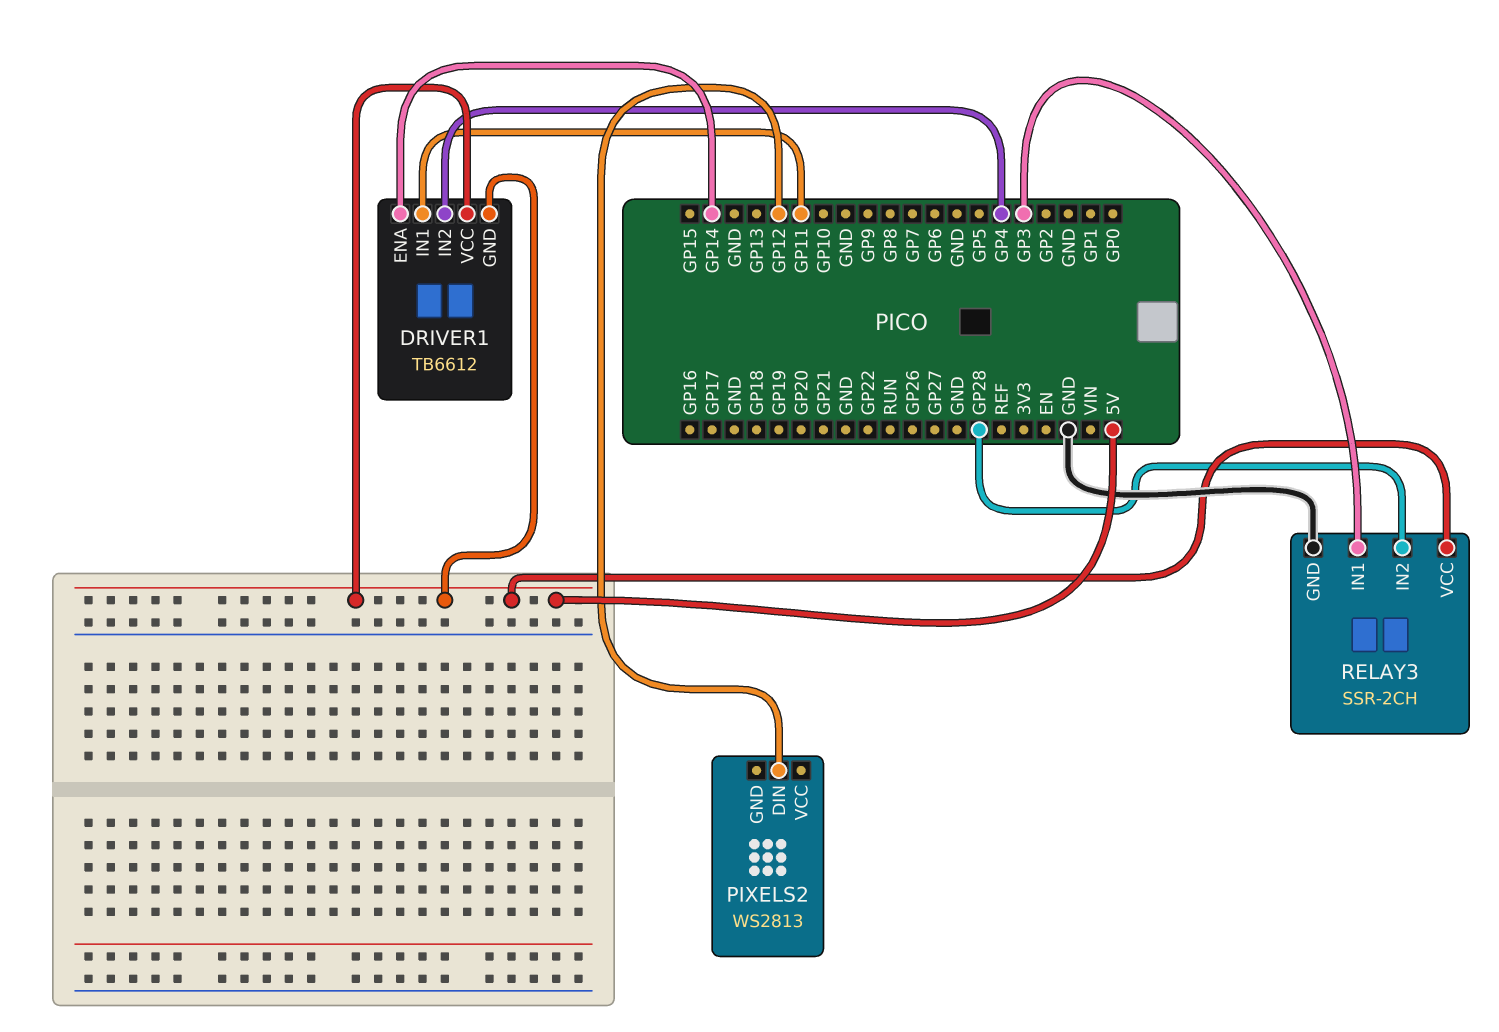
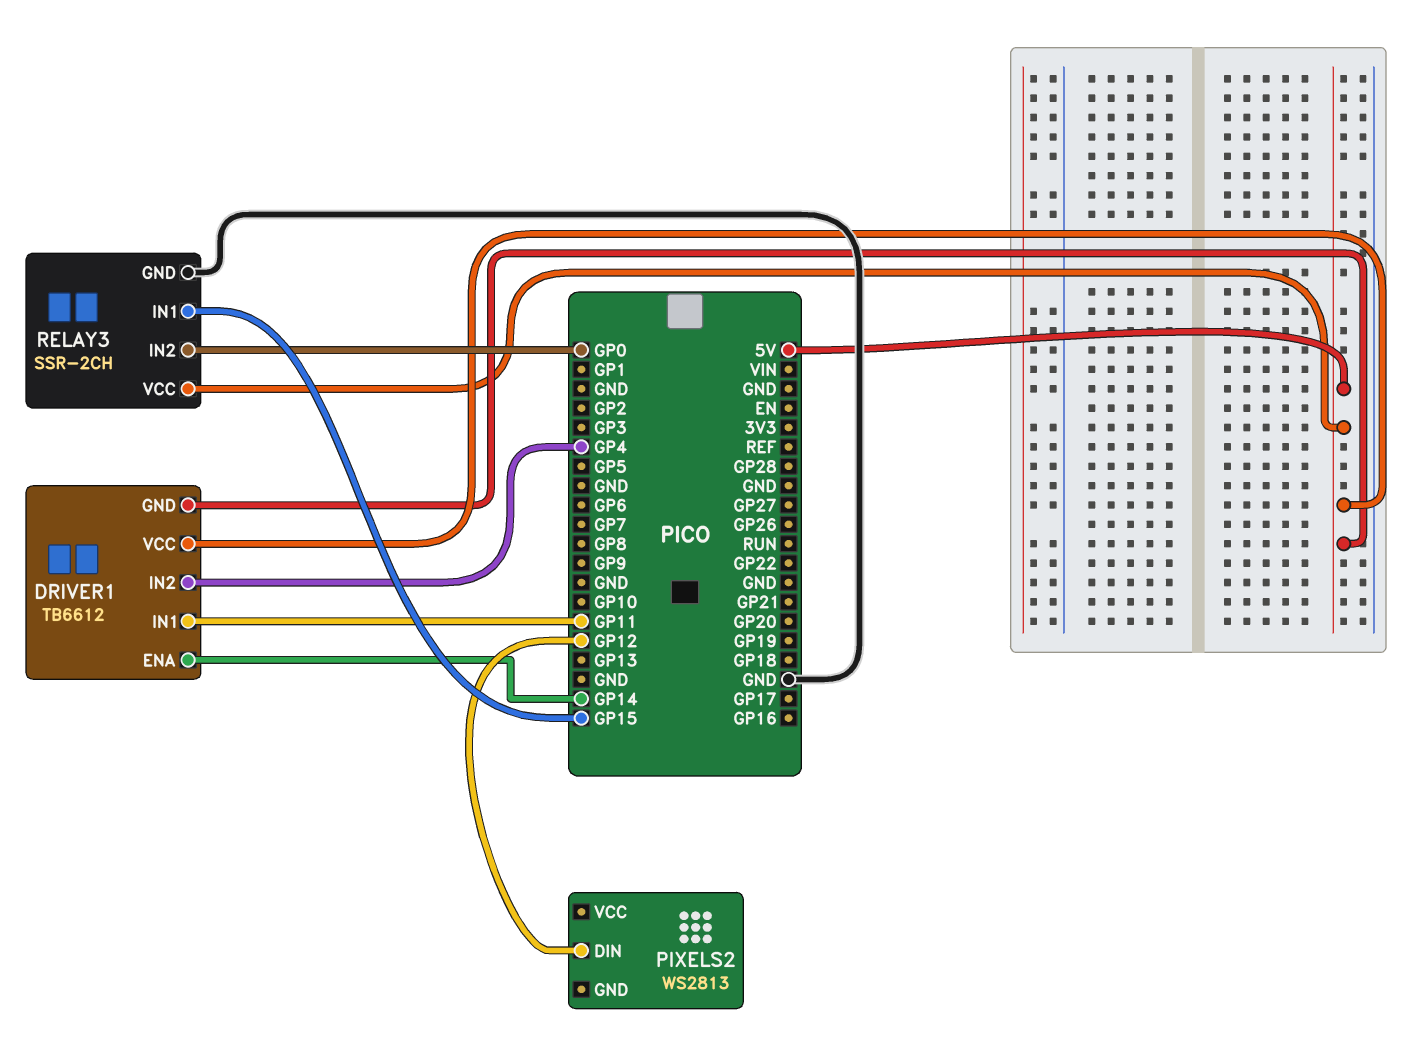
RELAY3 pin IN1: GP3 -> GP15
RELAY3 pin IN2: GP28 -> GP0

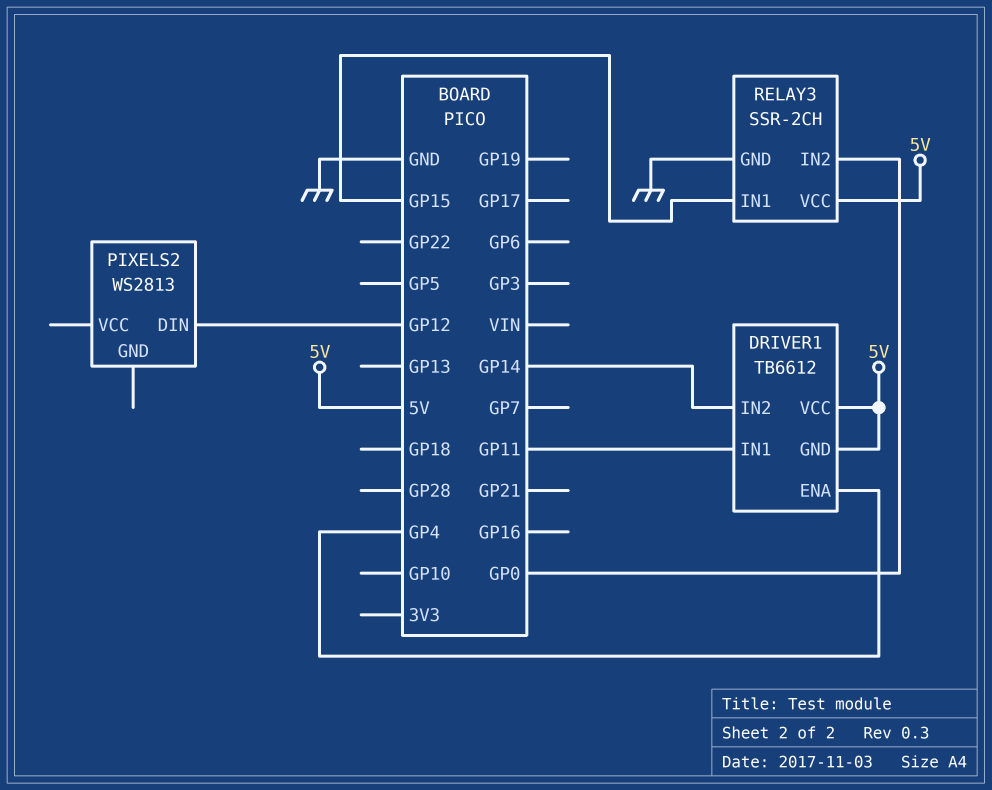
DRIVER1 pin ENA: GP14 -> GP4
DRIVER1 pin IN2: GP4 -> GP14

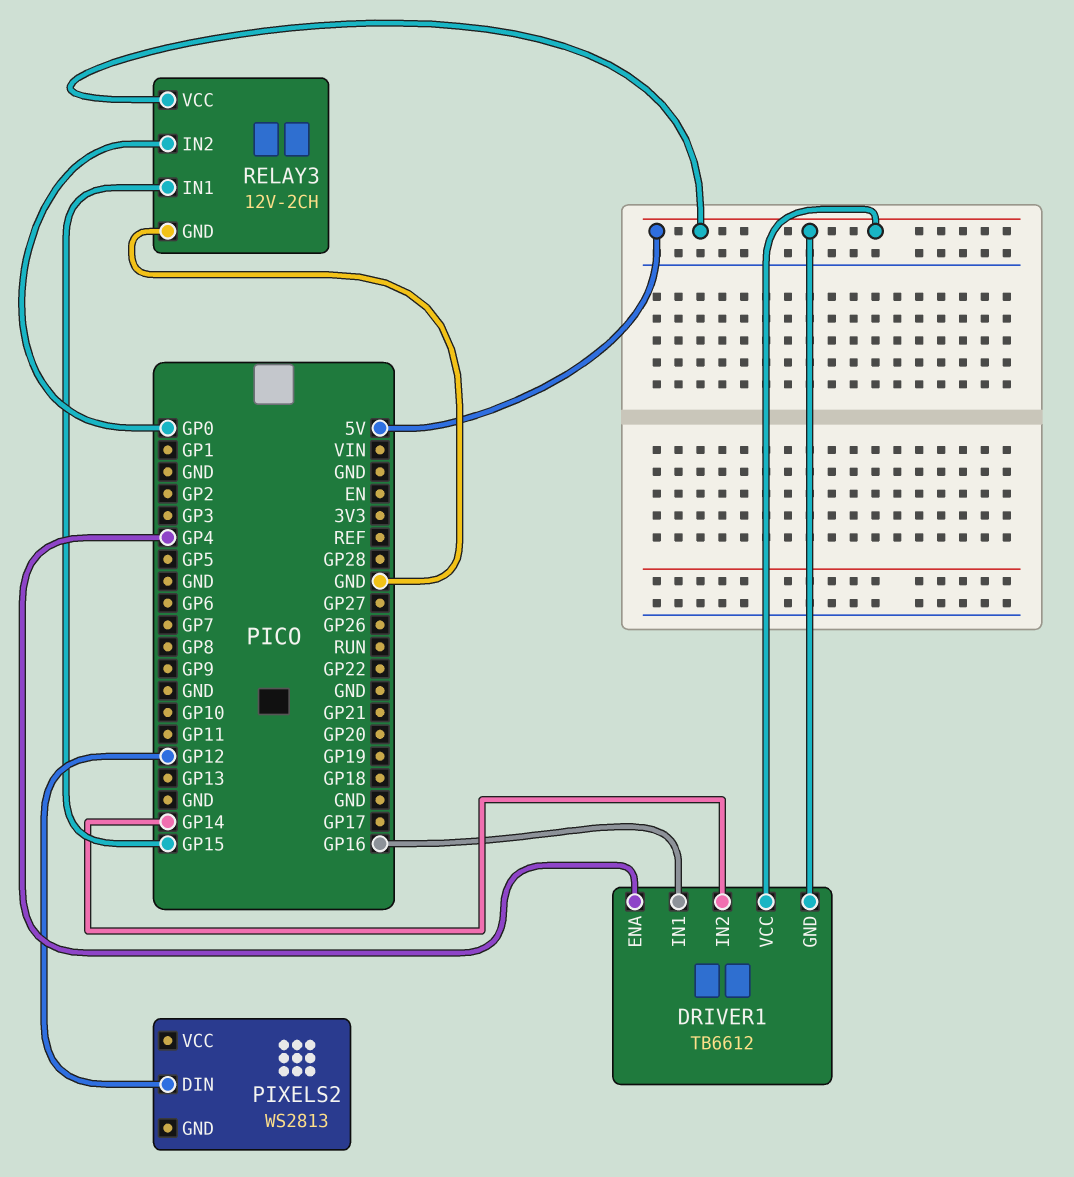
DRIVER1 pin IN1: GP11 -> GP16
RELAY3: SSR-2CH -> 12V-2CH

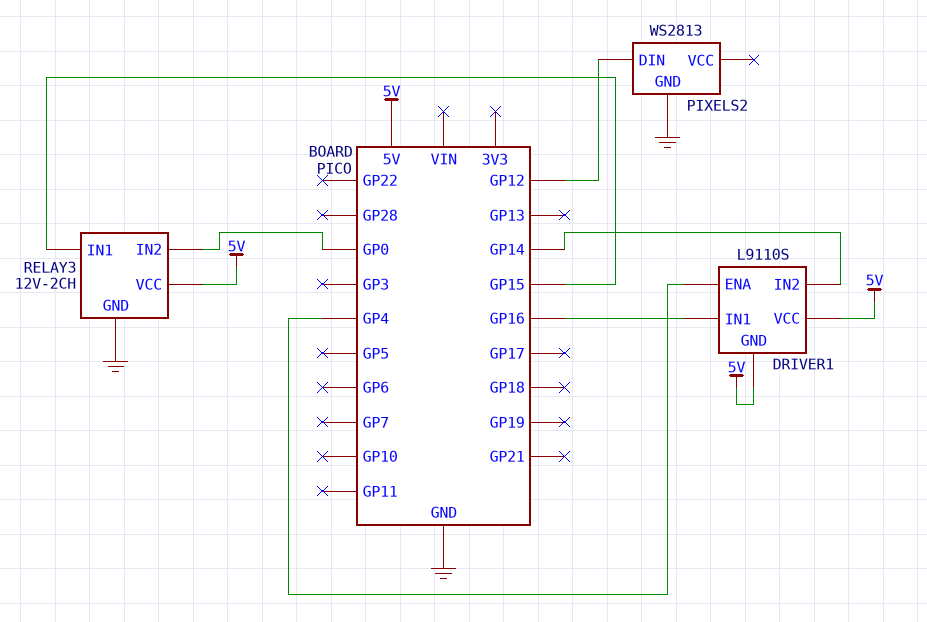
DRIVER1: TB6612 -> L9110S
PIXELS2 pin GND: none -> GND

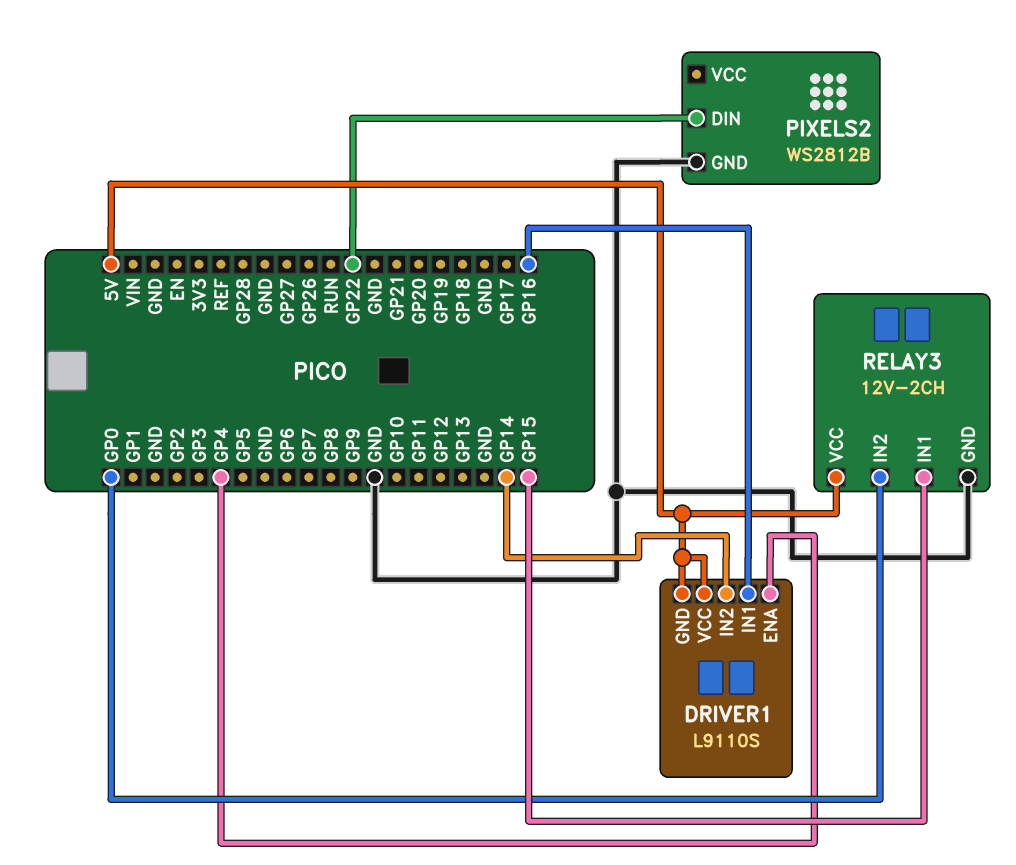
PIXELS2: WS2813 -> WS2812B
PIXELS2 pin DIN: GP12 -> GP22

